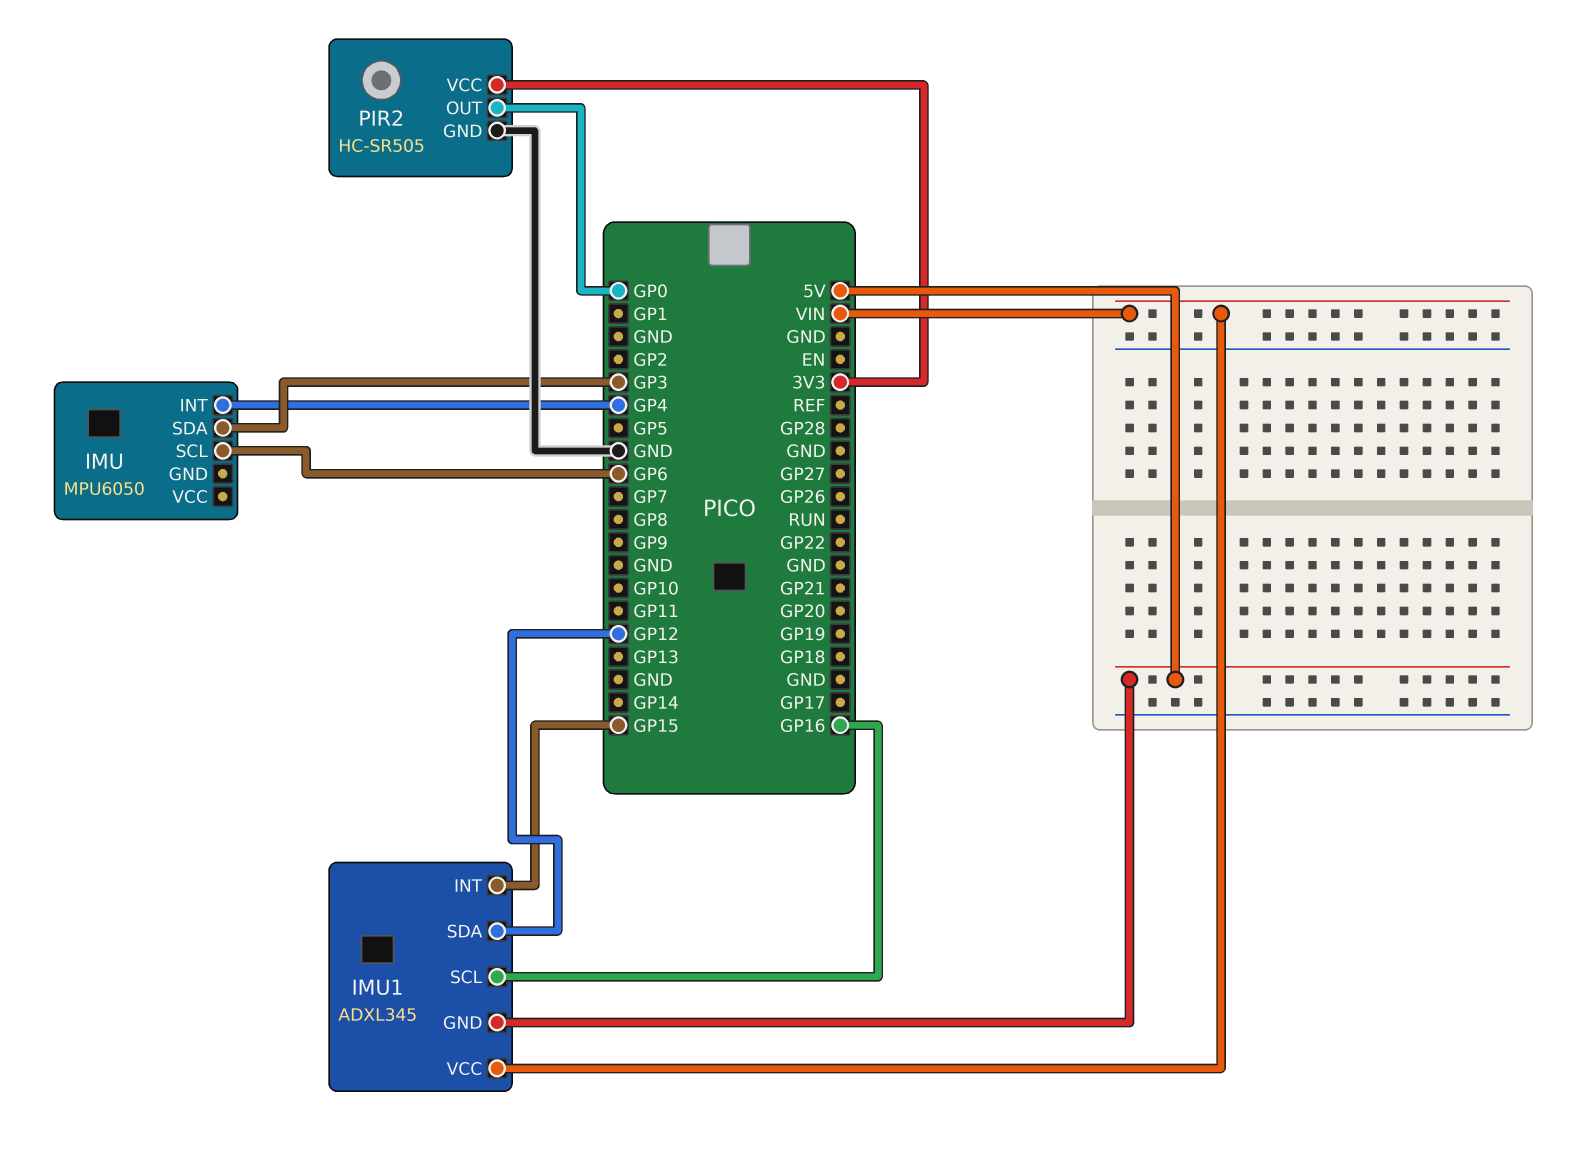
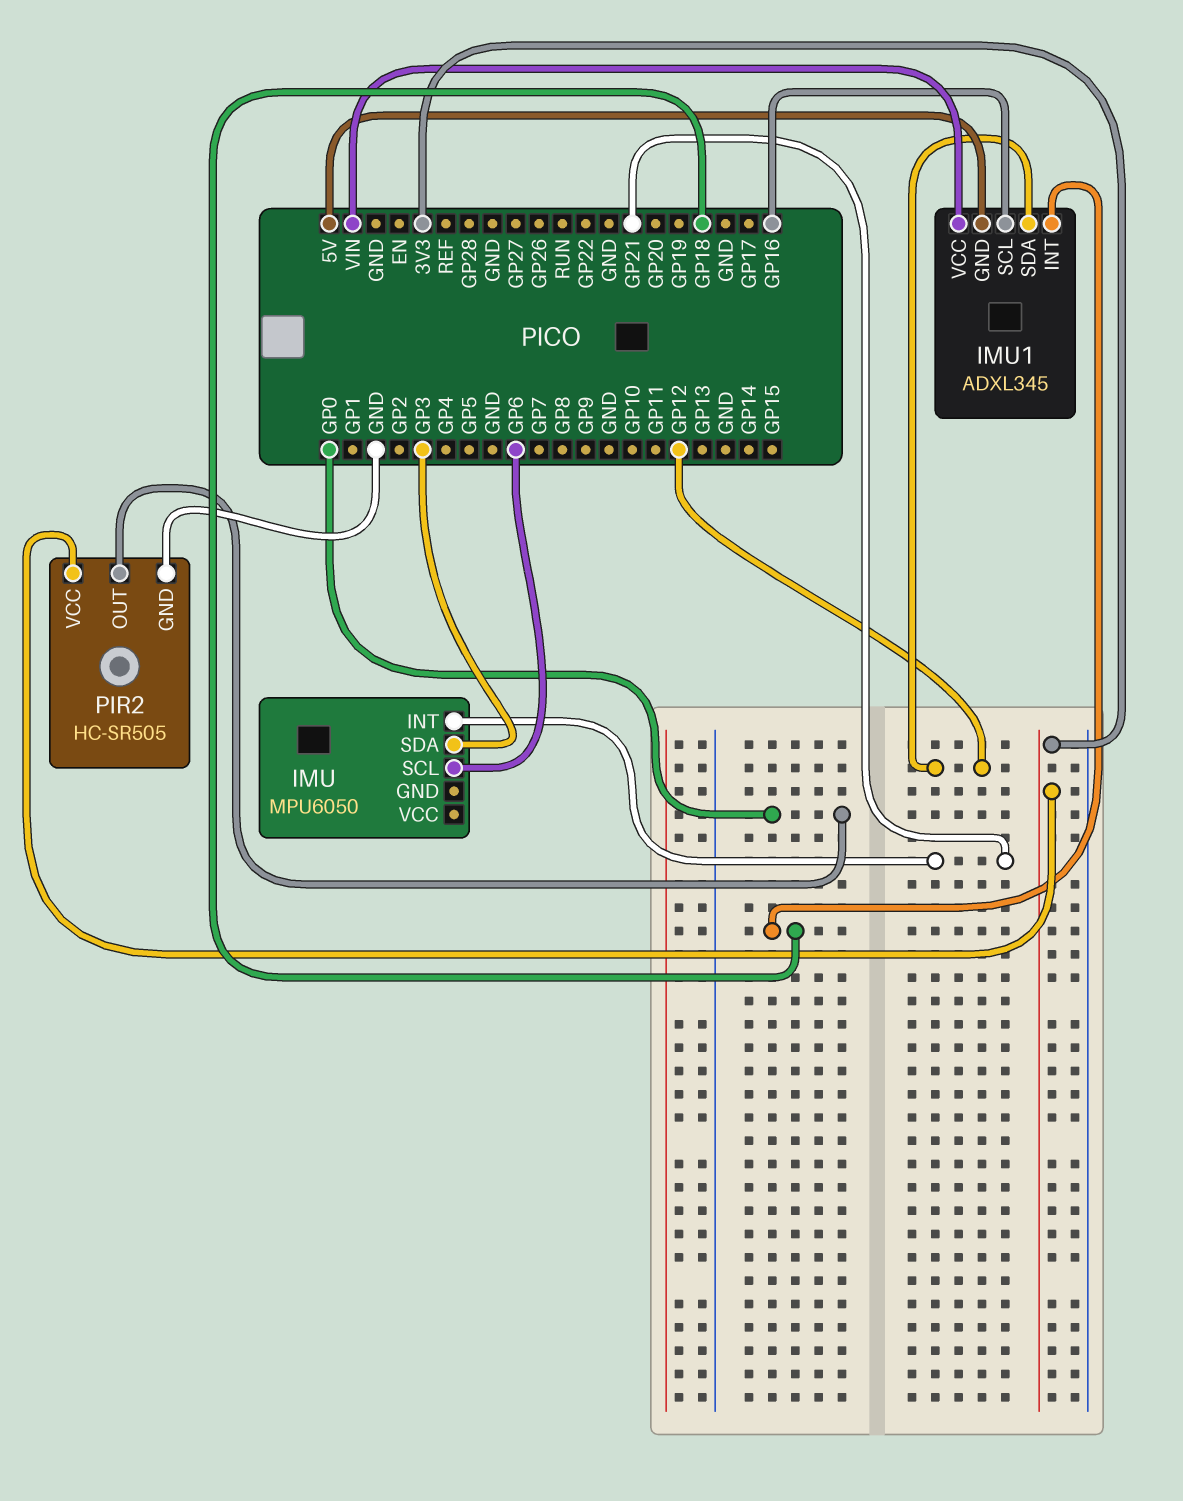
IMU pin INT: GP4 -> GP21
IMU1 pin INT: GP15 -> GP18

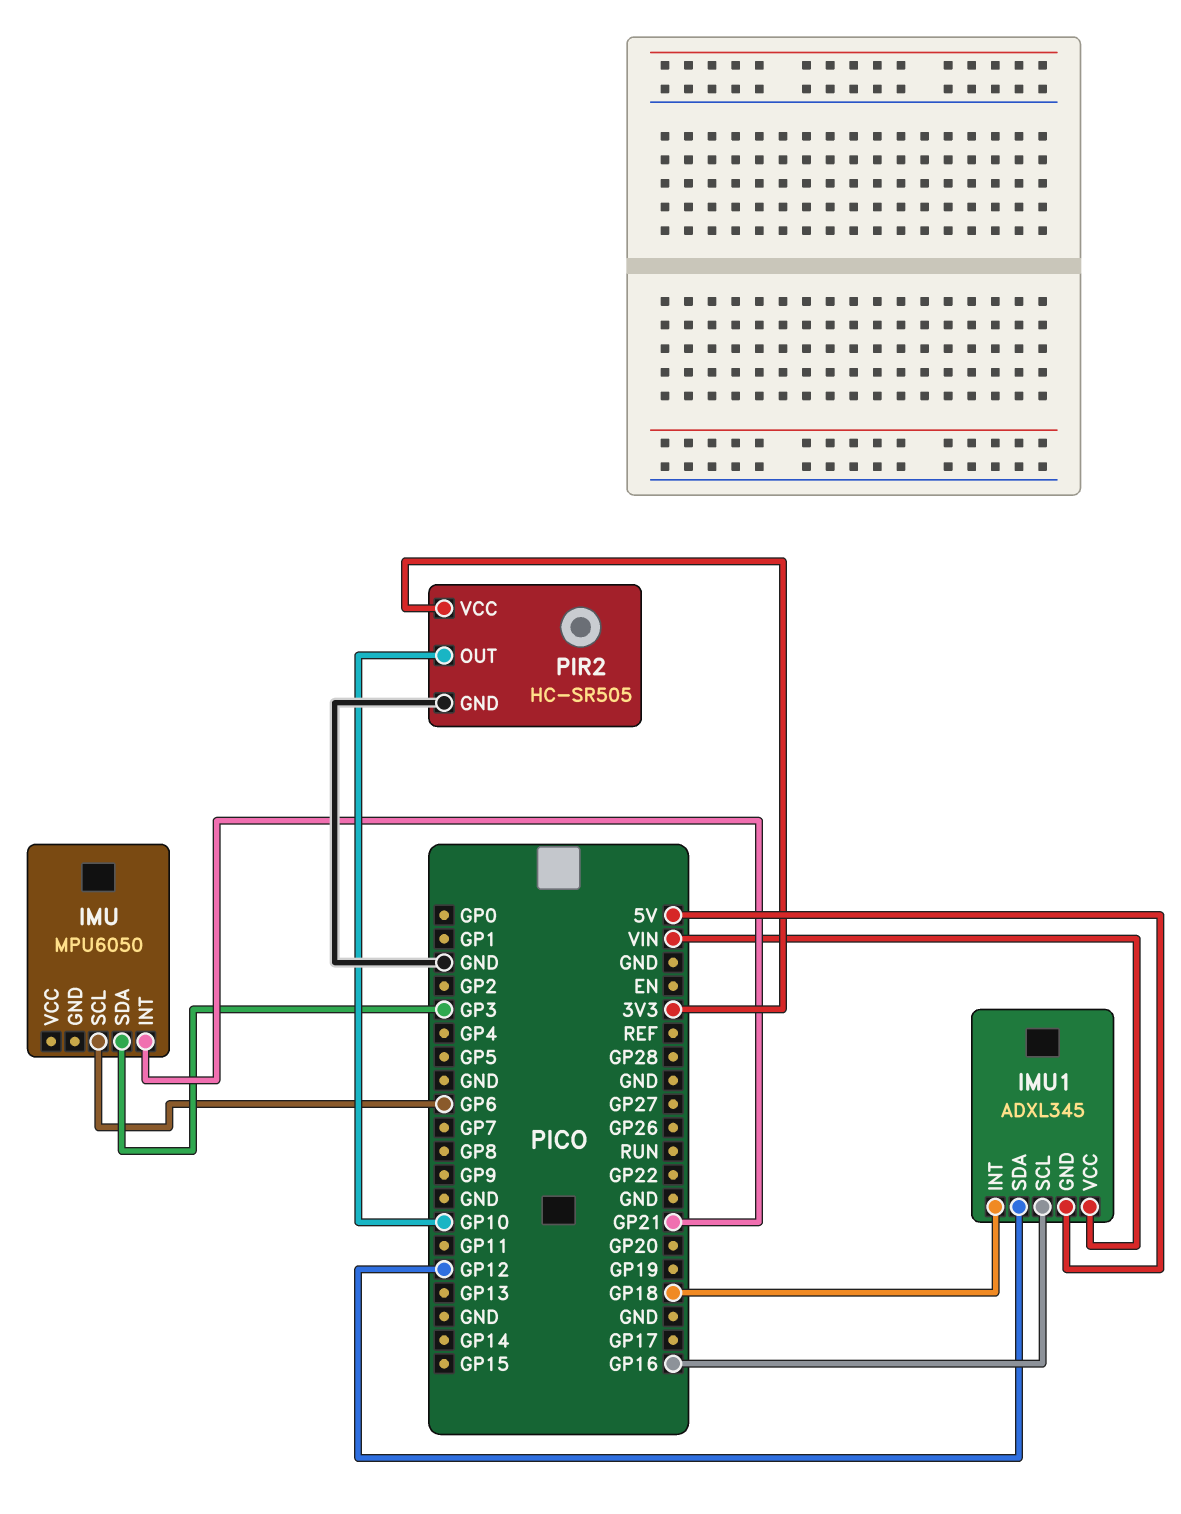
PIR2 pin OUT: GP0 -> GP10

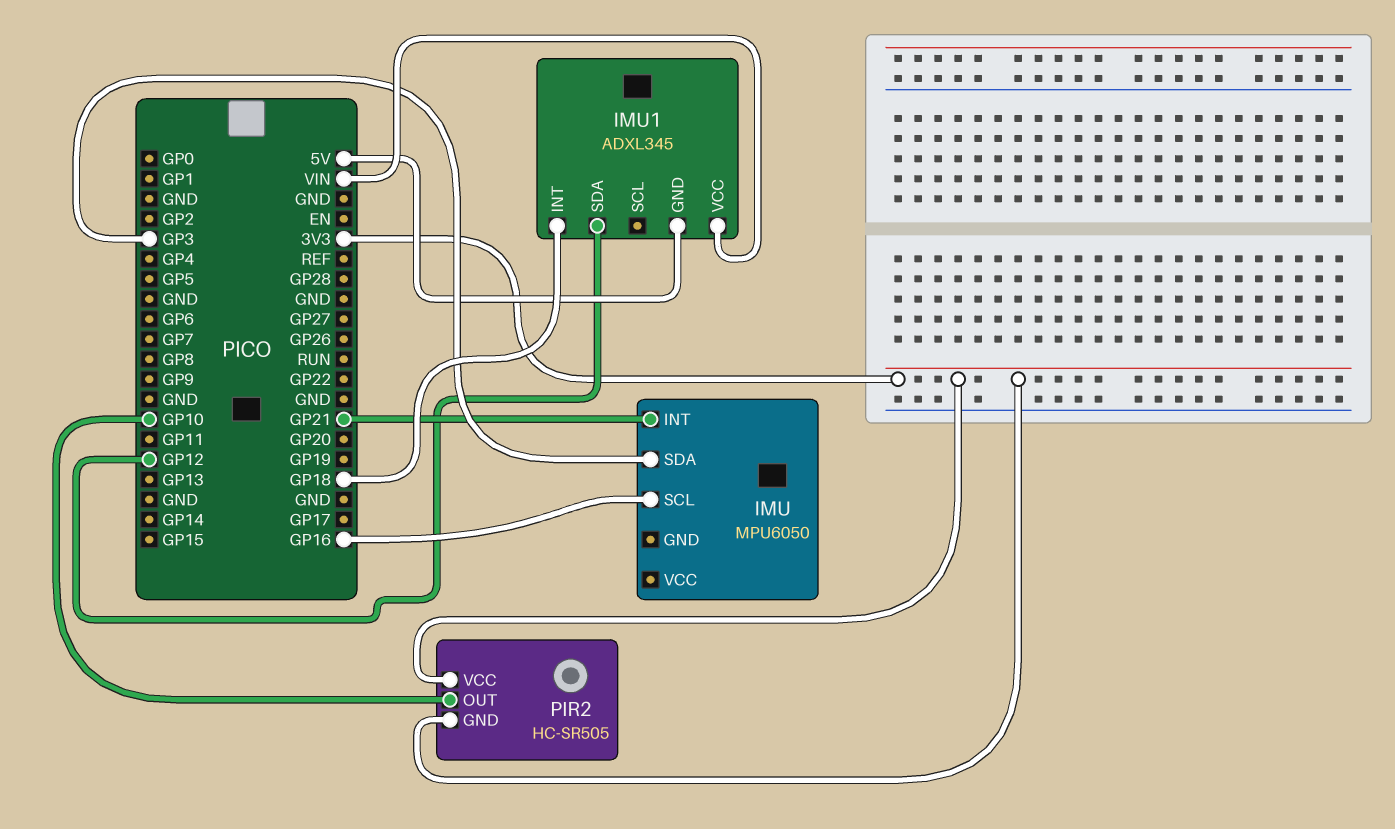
IMU pin SCL: GP6 -> GP16
IMU1 pin SCL: GP16 -> none
PIR2 pin GND: GND -> 3V3

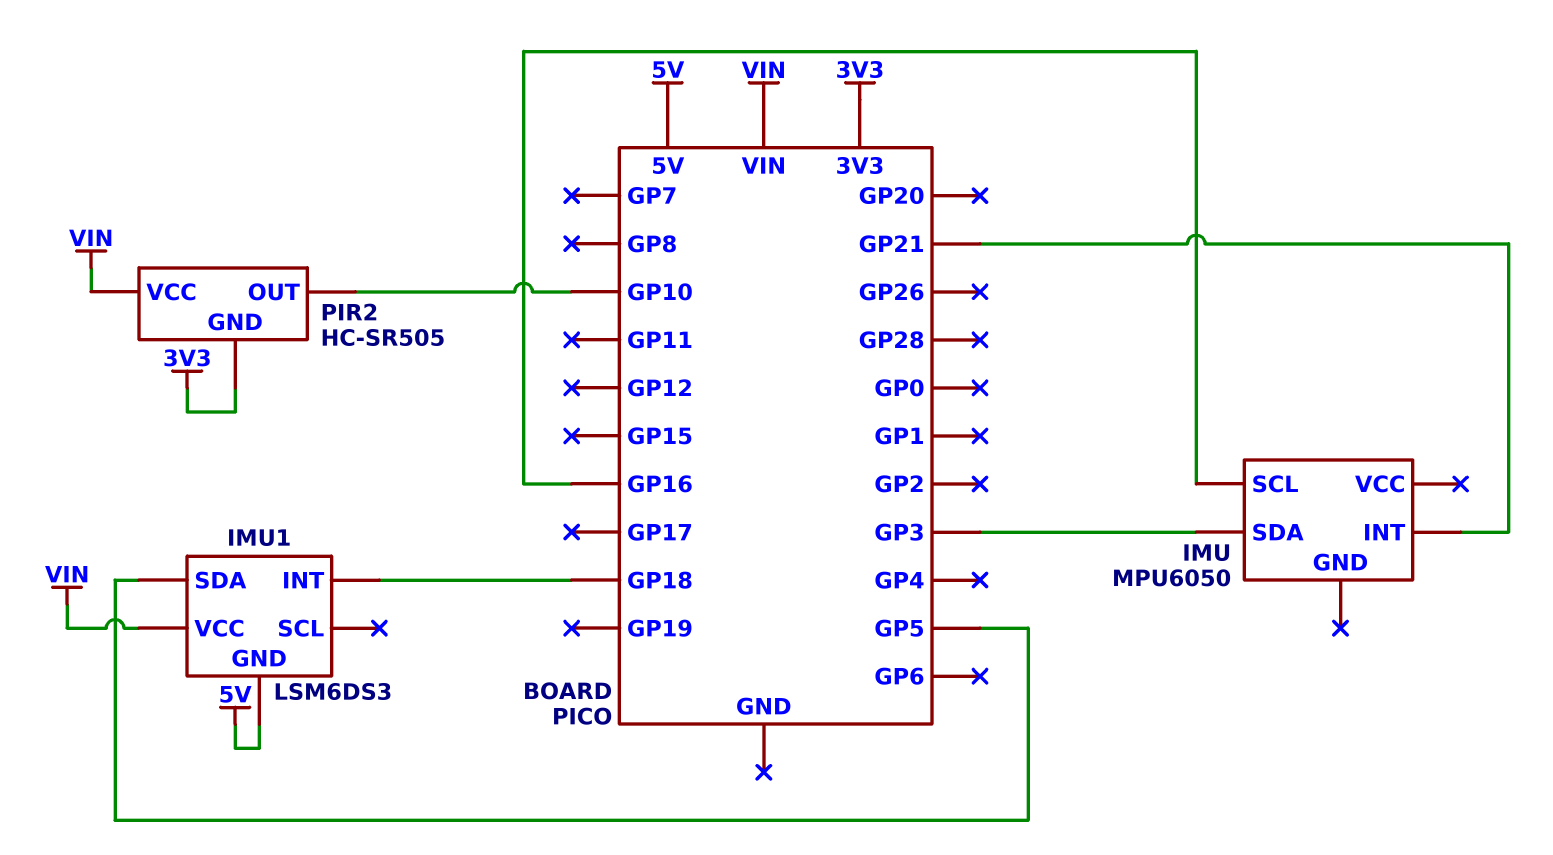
IMU1: ADXL345 -> LSM6DS3
IMU1 pin SDA: GP12 -> GP5
PIR2 pin VCC: 3V3 -> VIN

